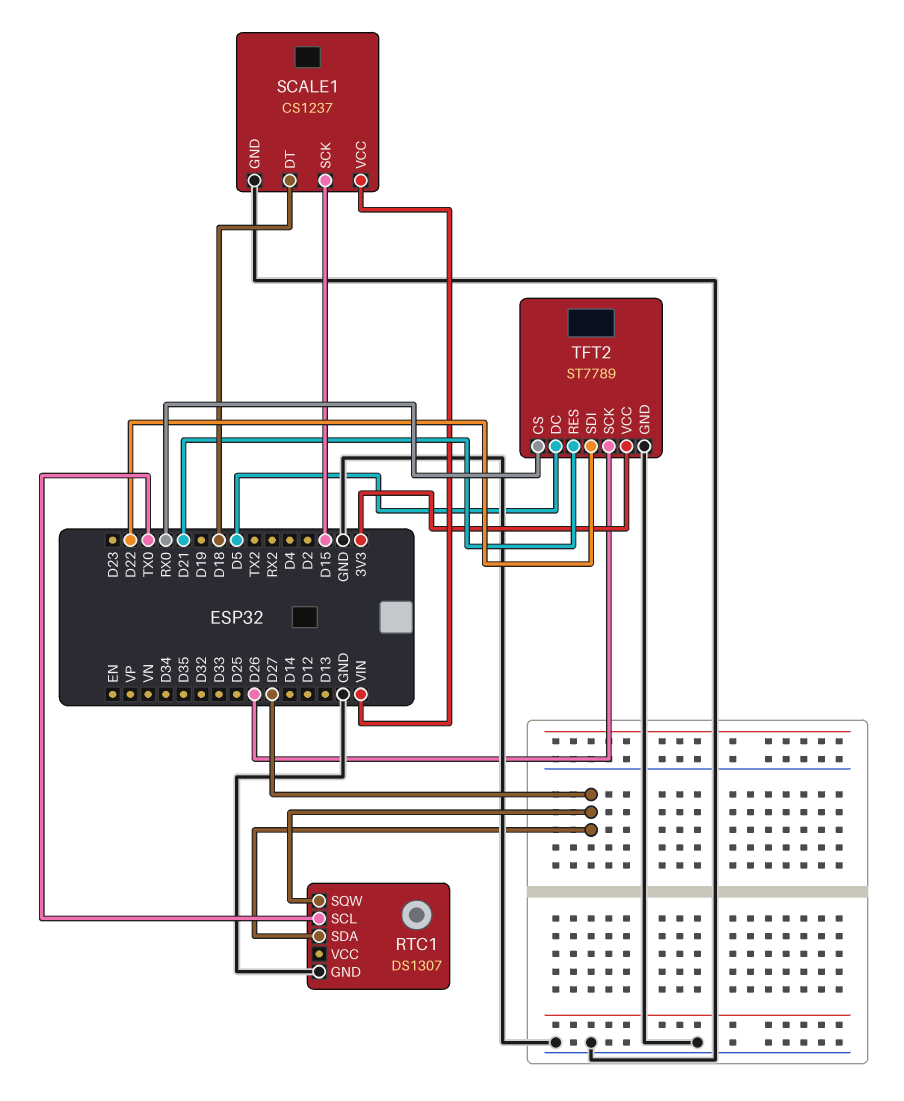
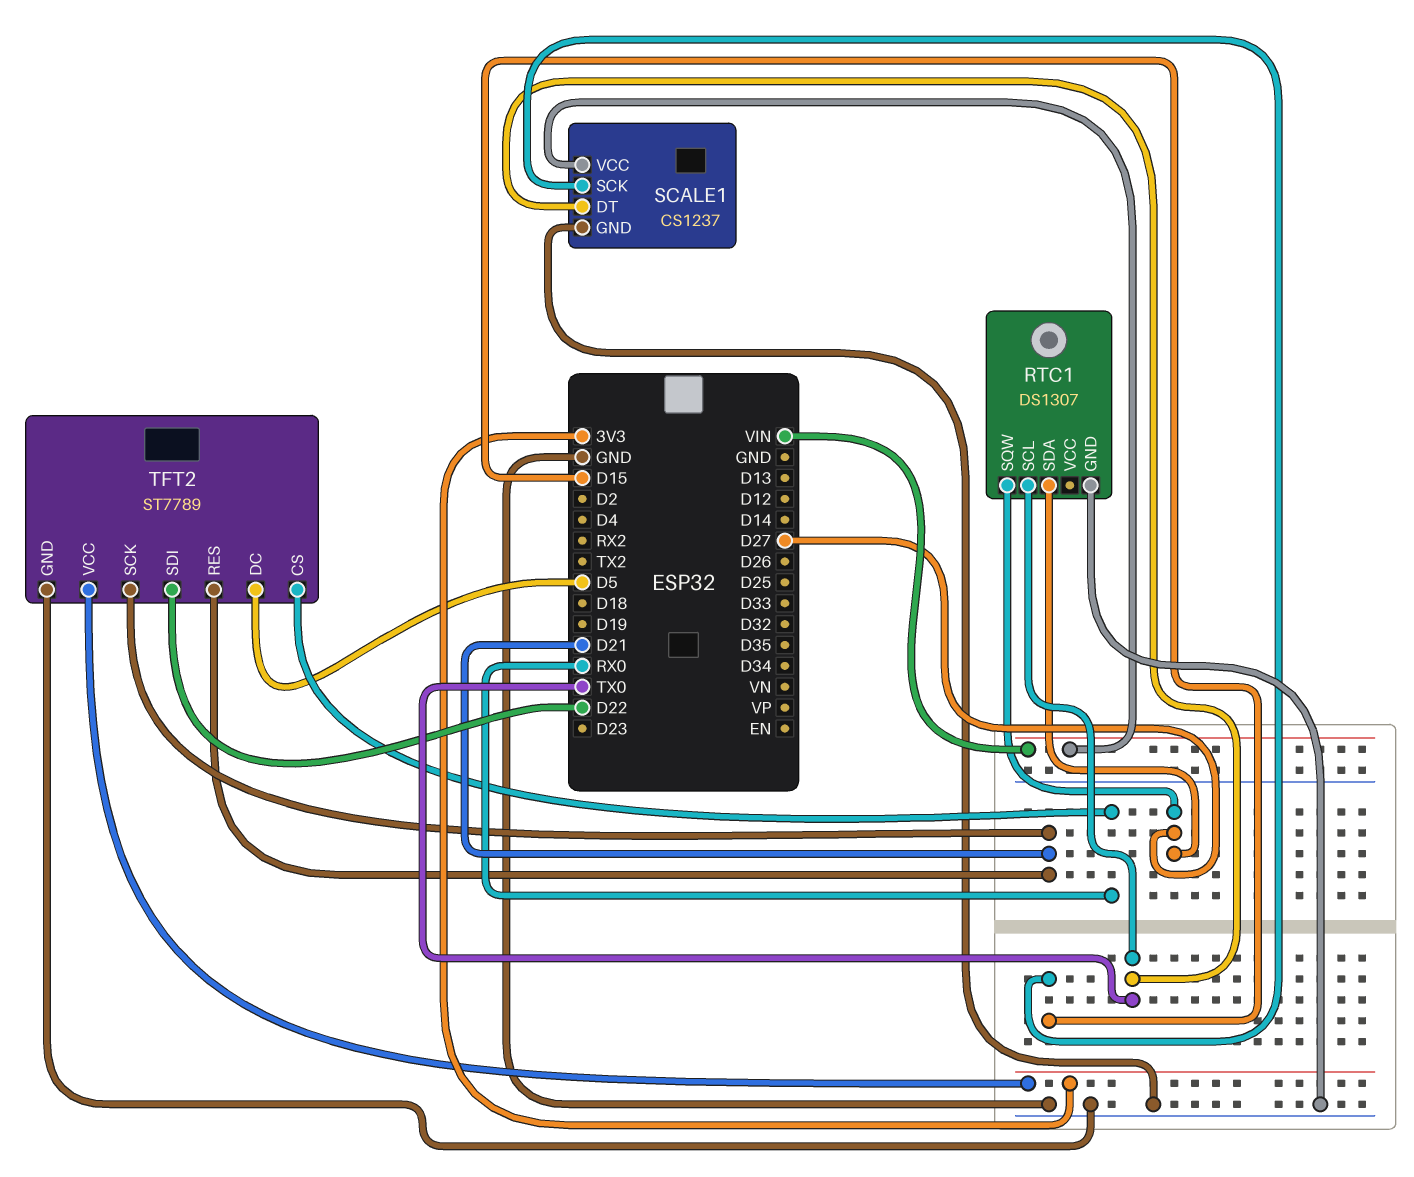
SCALE1 pin DT: D18 -> TX0
TFT2 pin SCK: D26 -> D21

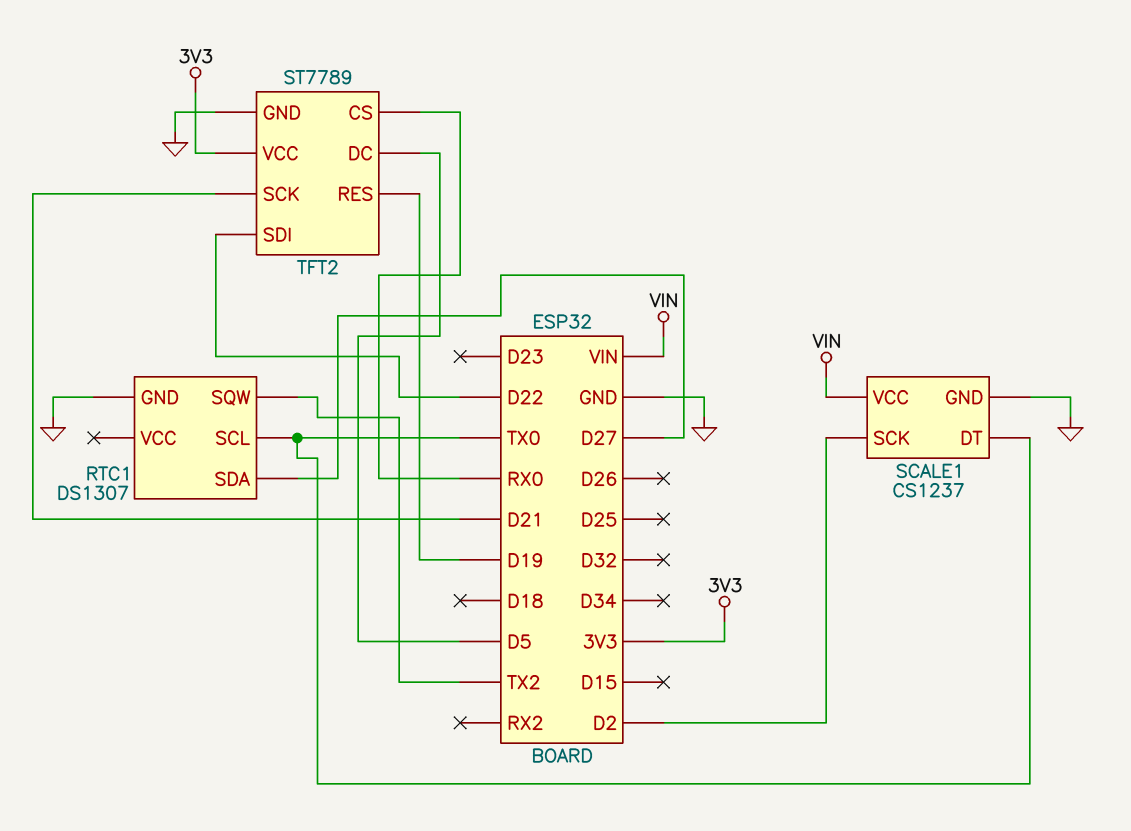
RTC1 pin SQW: D27 -> TX2
SCALE1 pin SCK: D15 -> D2
TFT2 pin RES: D21 -> D19

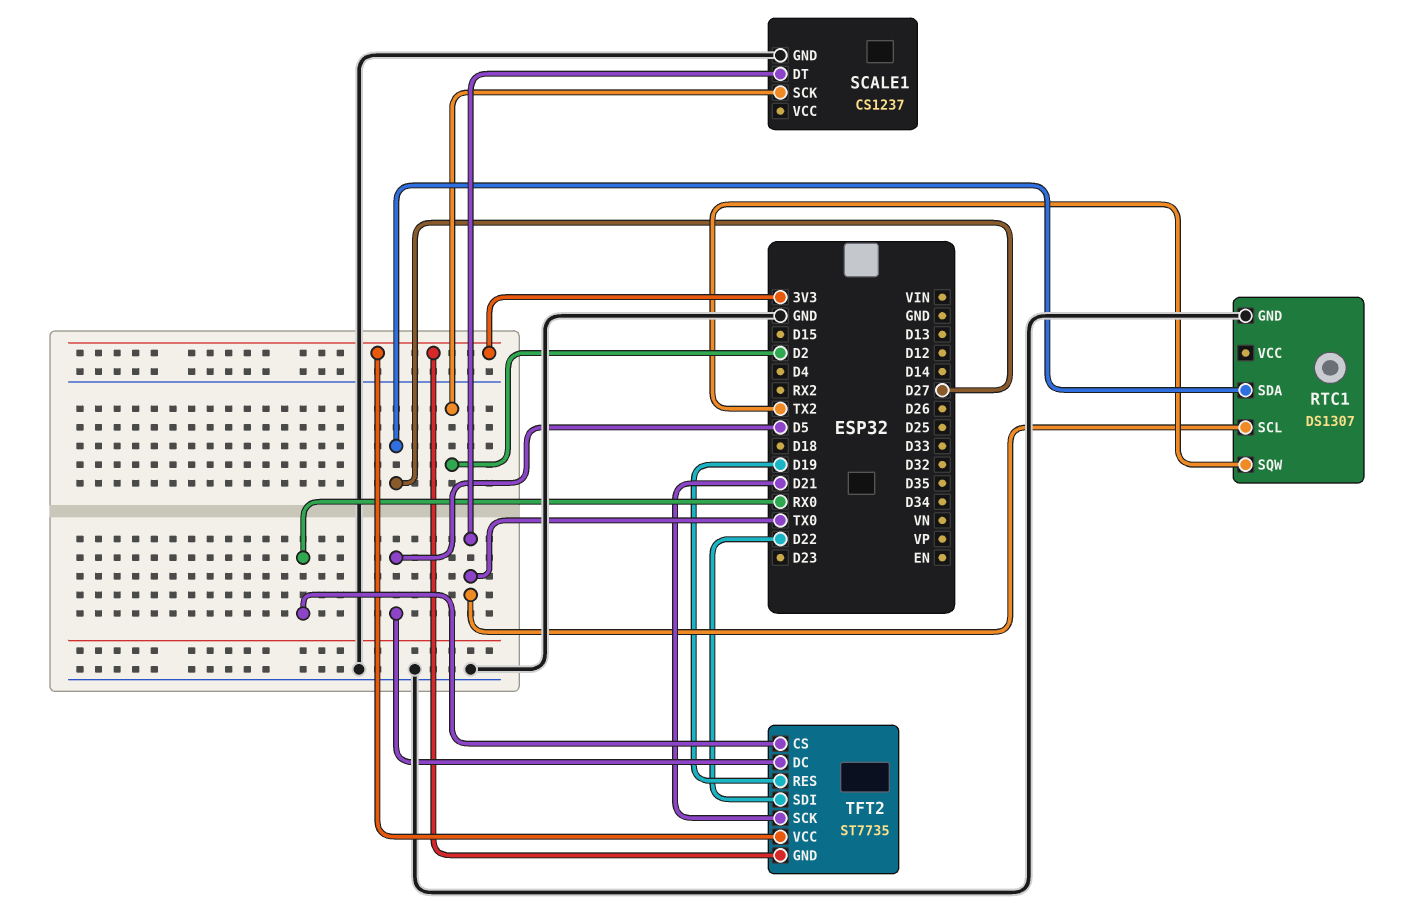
SCALE1 pin VCC: VIN -> none
TFT2: ST7789 -> ST7735
TFT2 pin GND: GND -> 3V3

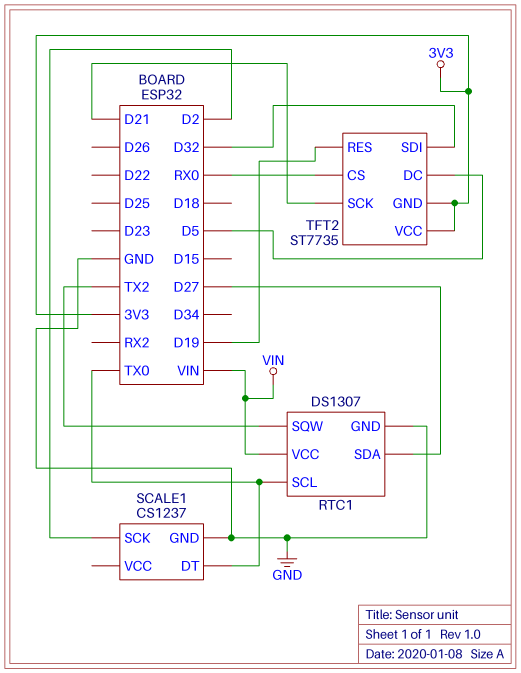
RTC1 pin VCC: none -> VIN
TFT2 pin SDI: D22 -> D32

